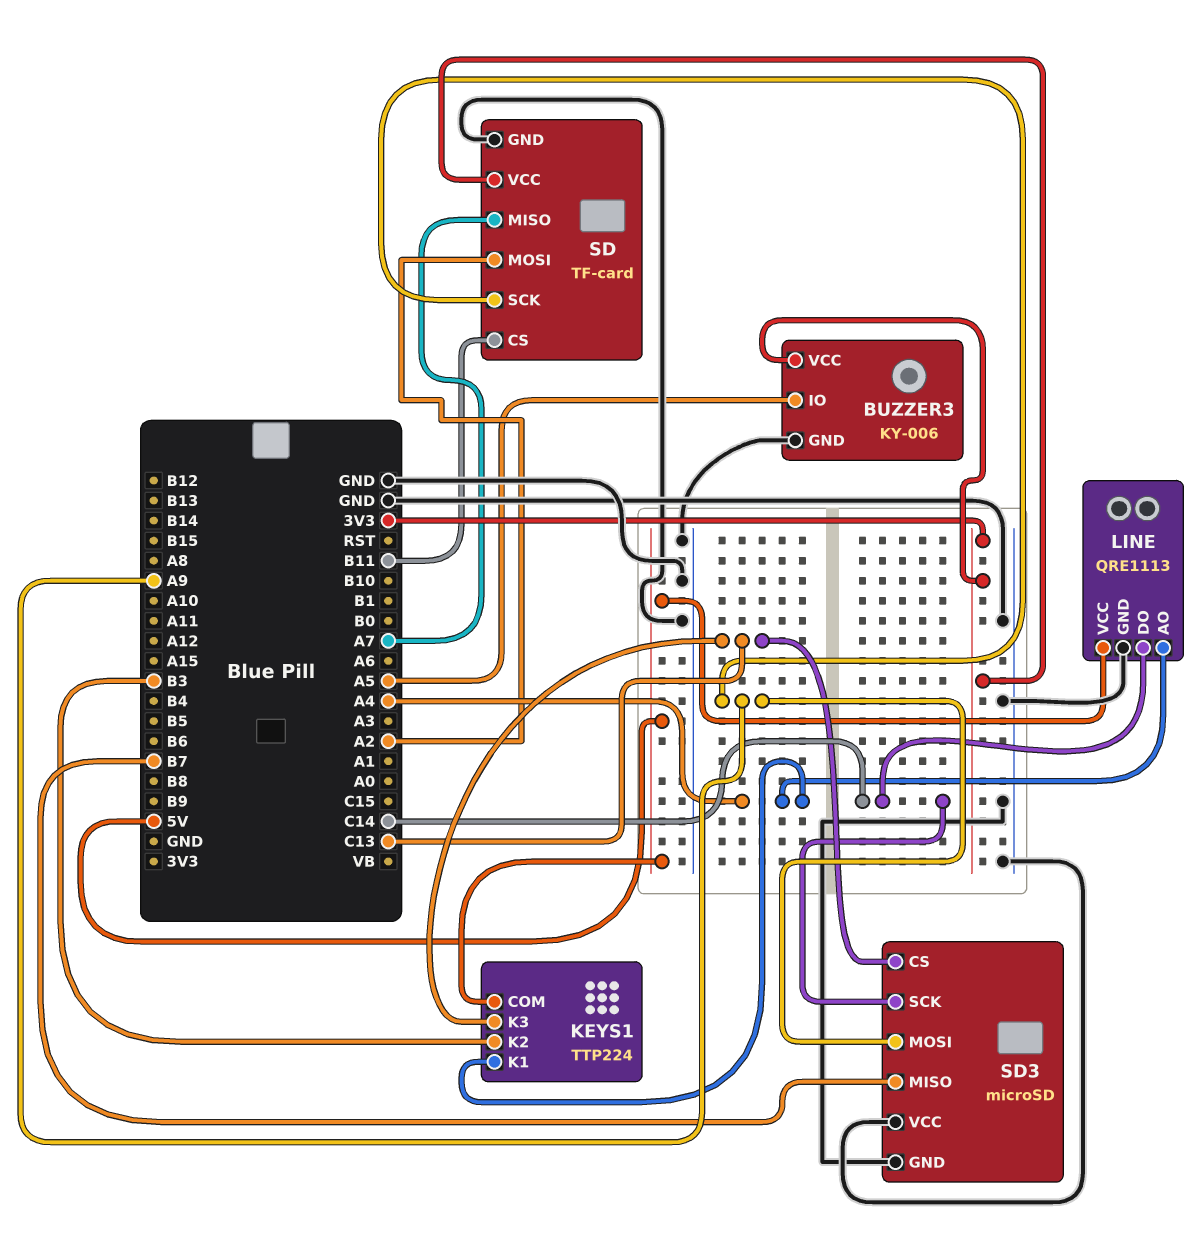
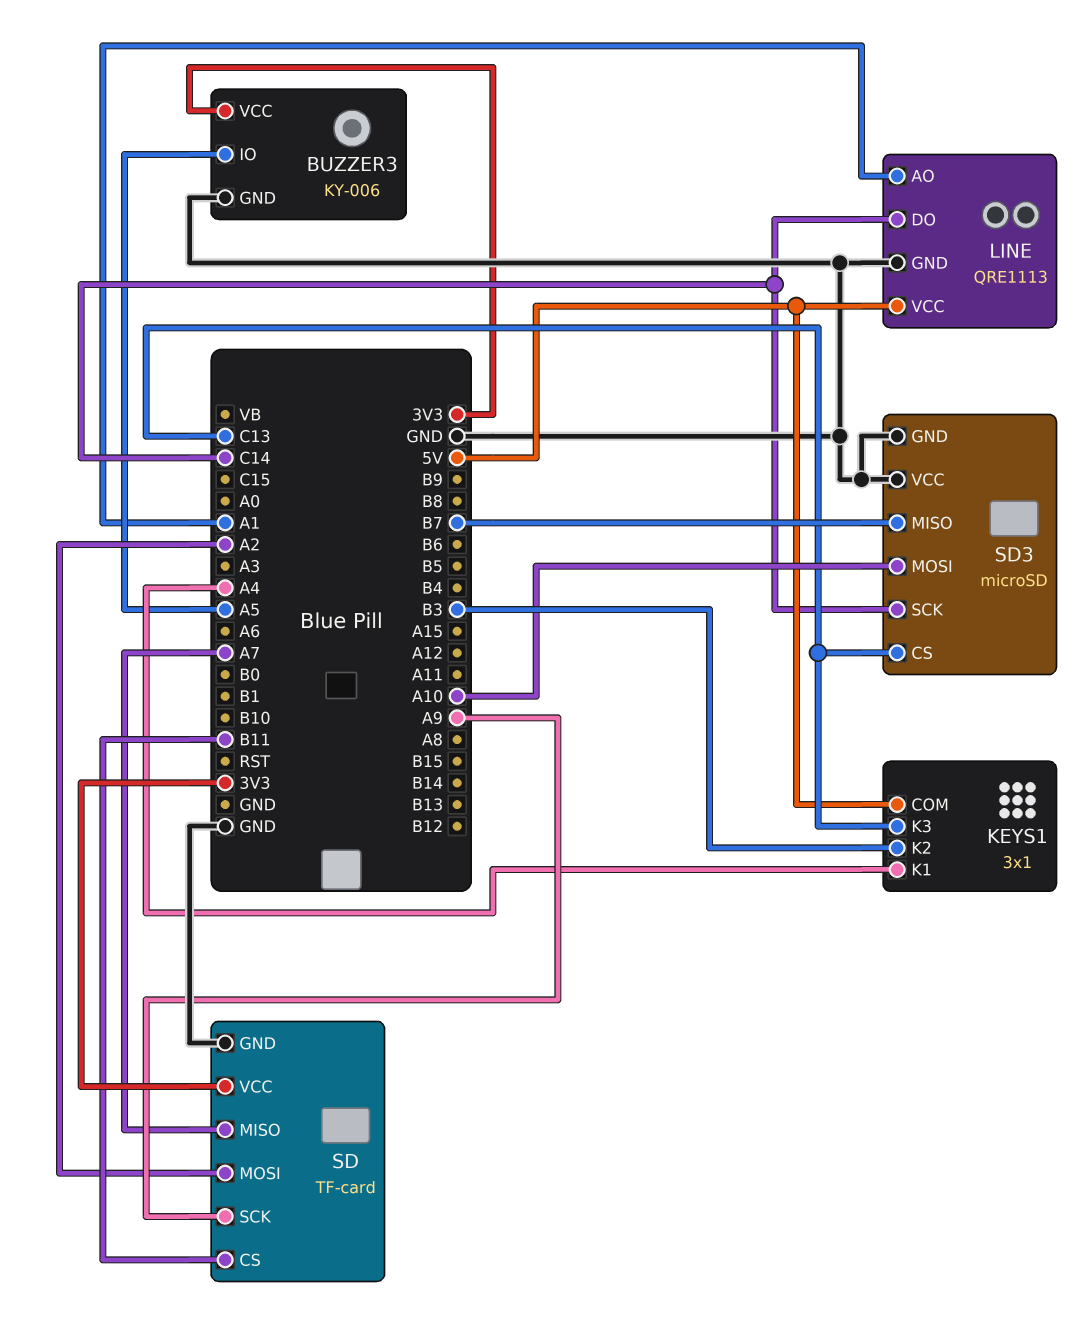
KEYS1: TTP224 -> 3x1
LINE pin AO: A4 -> A1
SD3 pin MOSI: A9 -> A10

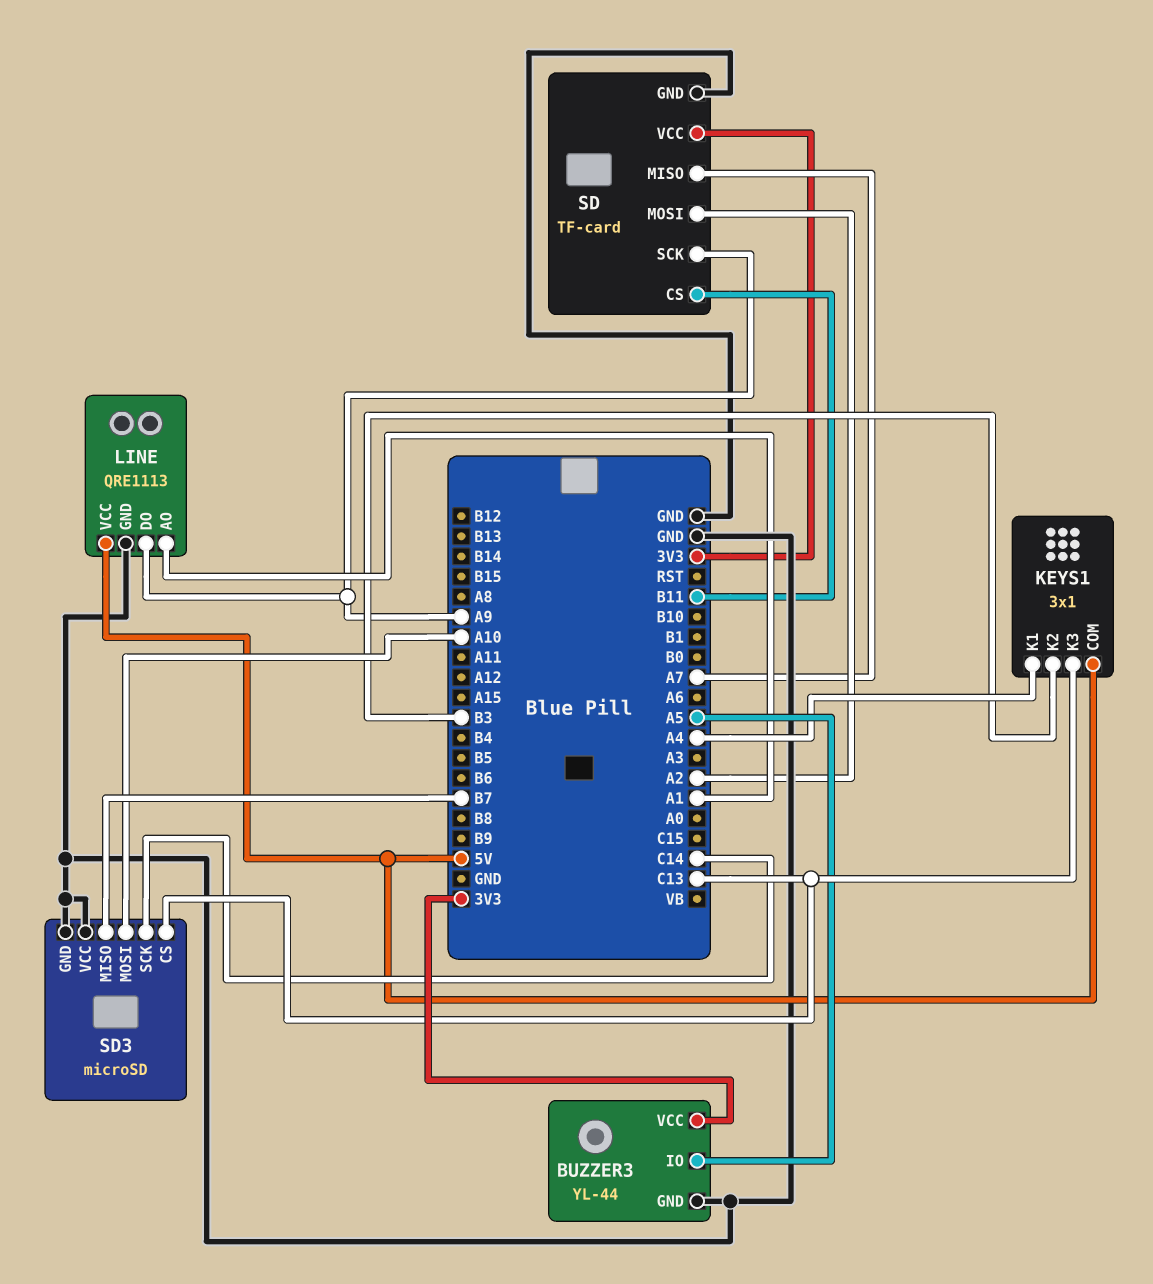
BUZZER3: KY-006 -> YL-44
LINE pin DO: C14 -> A9

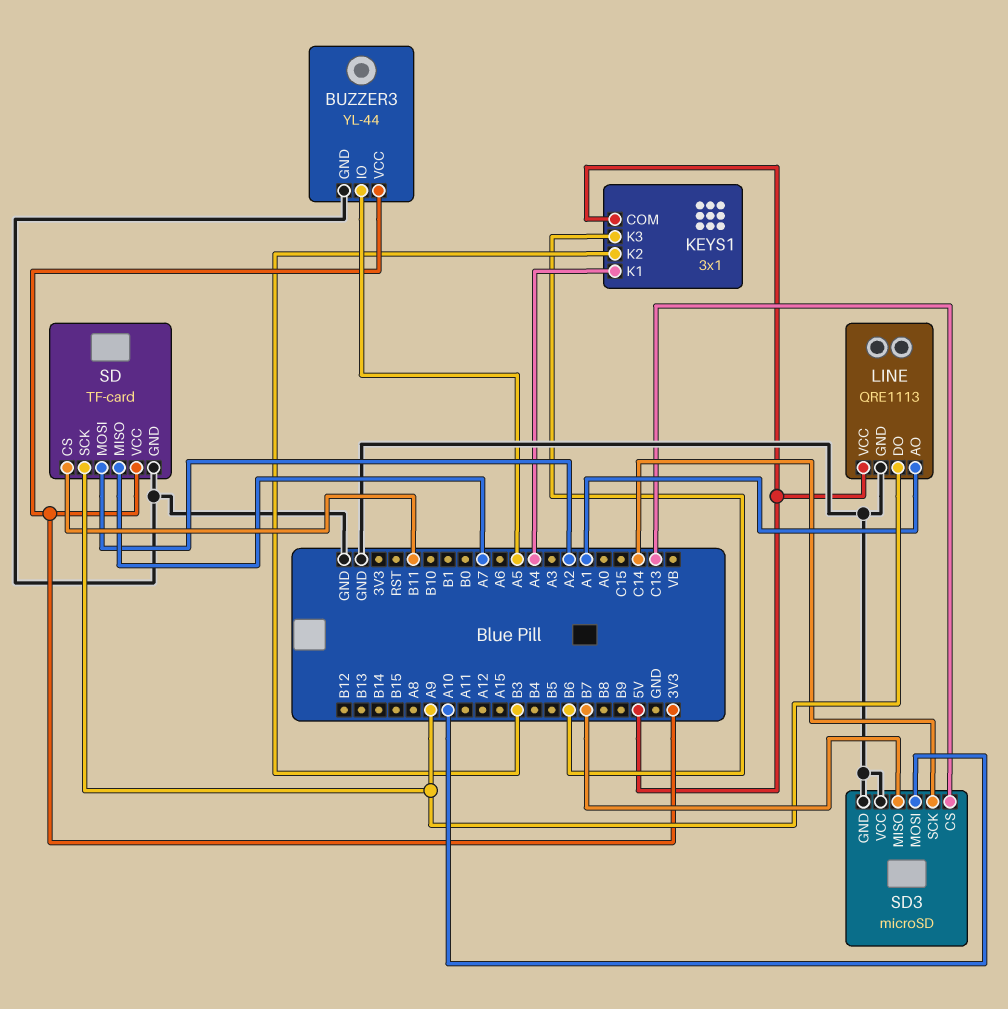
KEYS1 pin K3: C13 -> B6

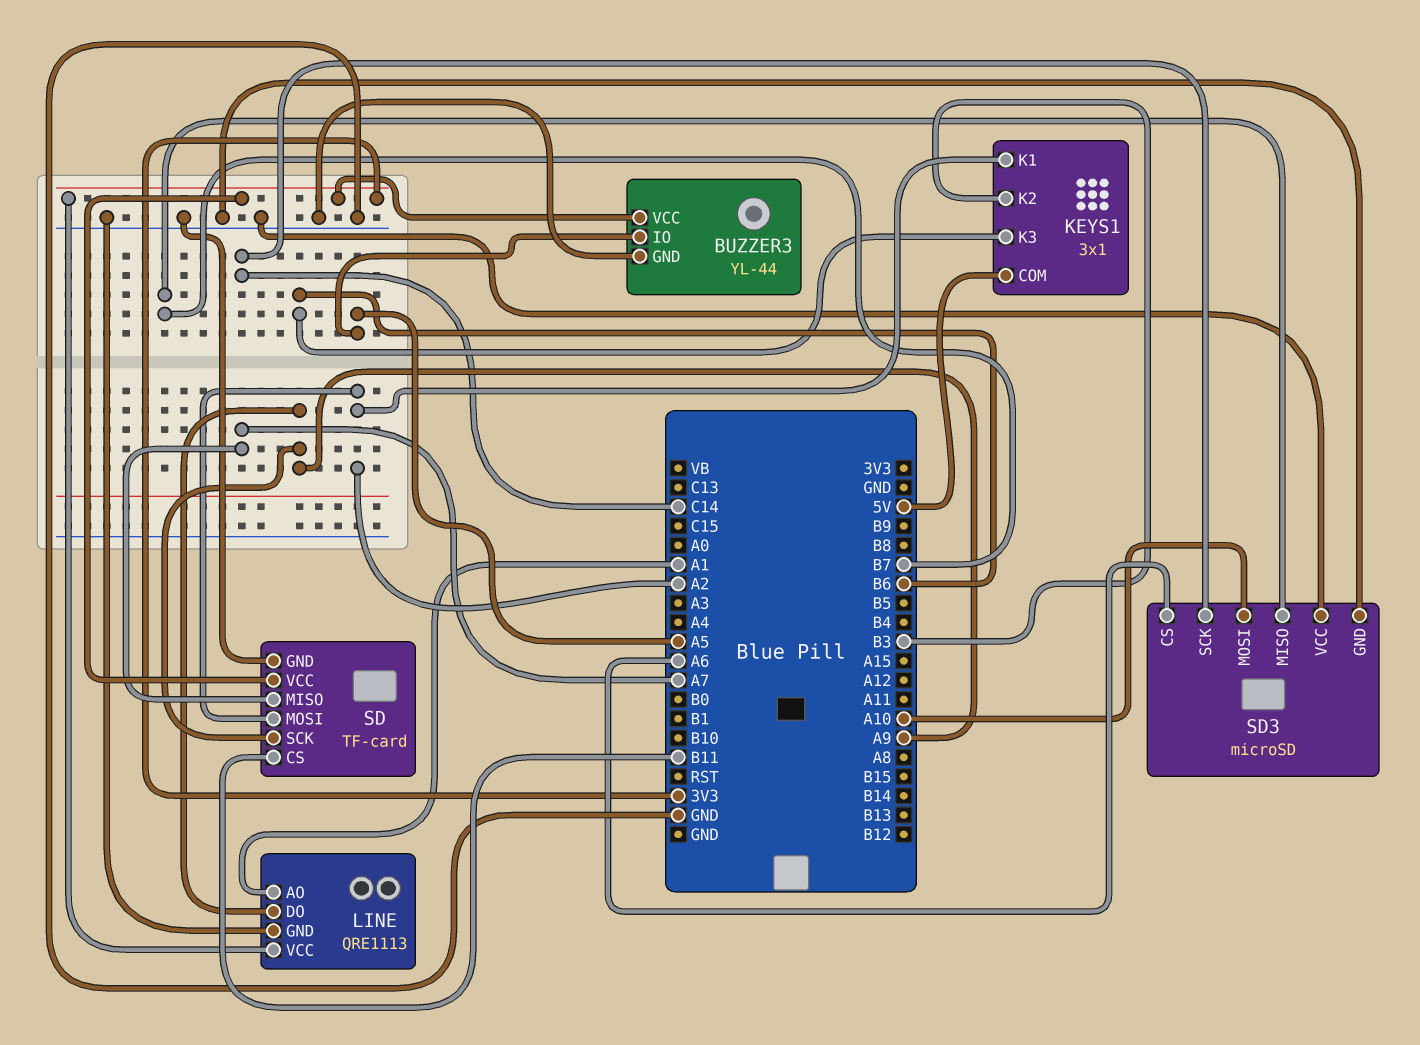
KEYS1 pin K1: A4 -> A2
LINE pin VCC: 5V -> 3V3
SD3 pin CS: C13 -> A6

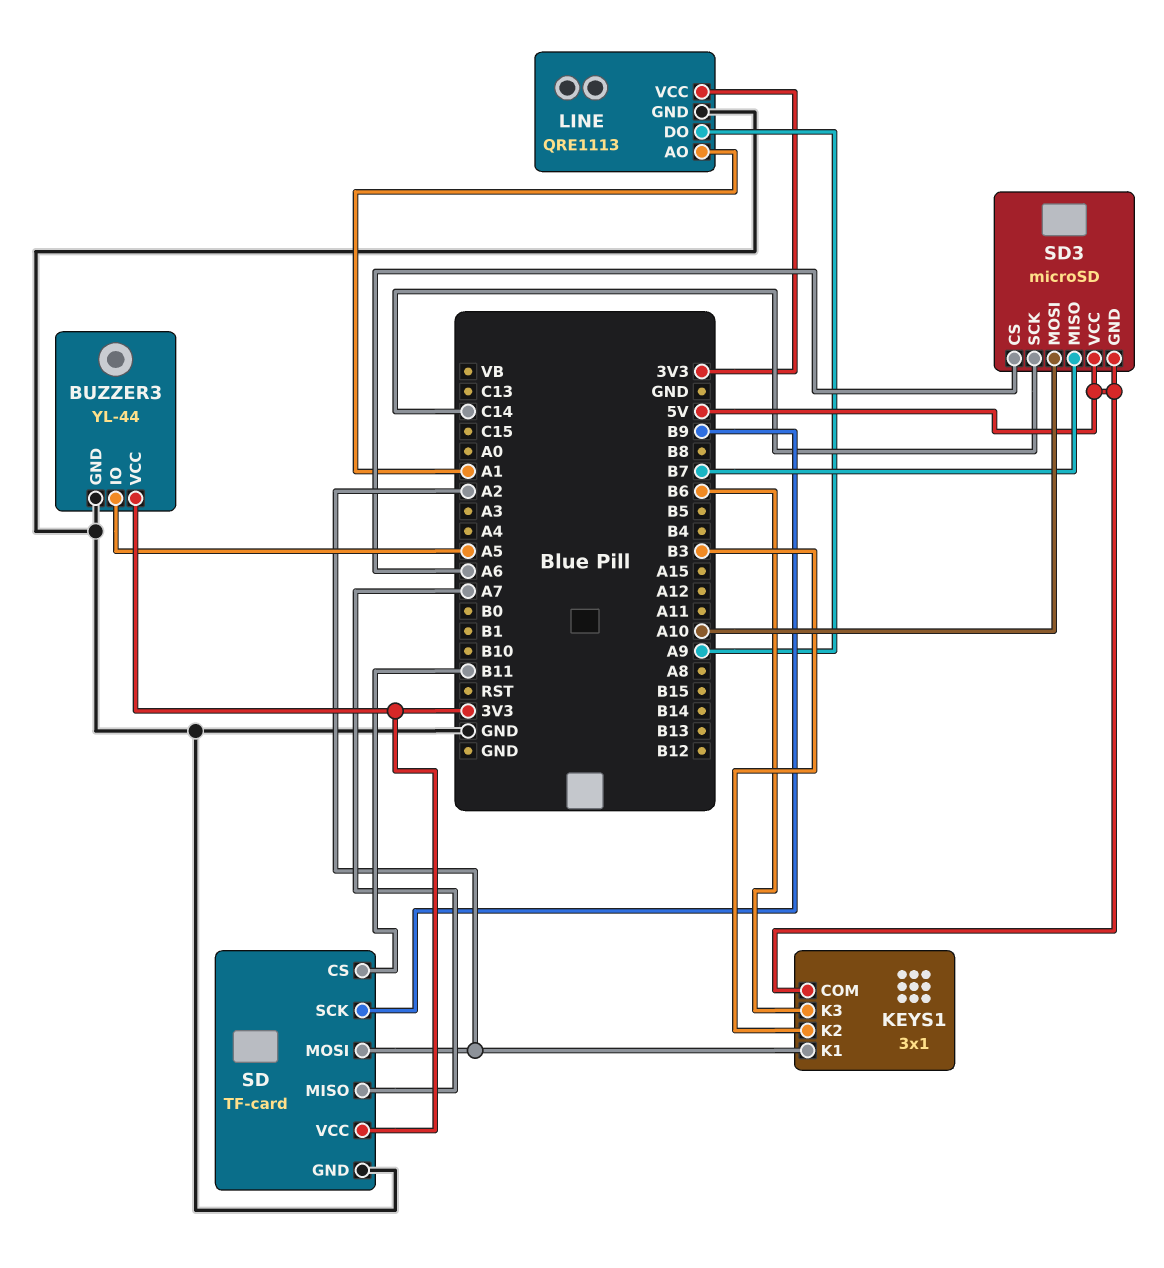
SD pin SCK: A9 -> B9
SD3 pin GND: GND -> 5V
SD3 pin VCC: GND -> 5V

